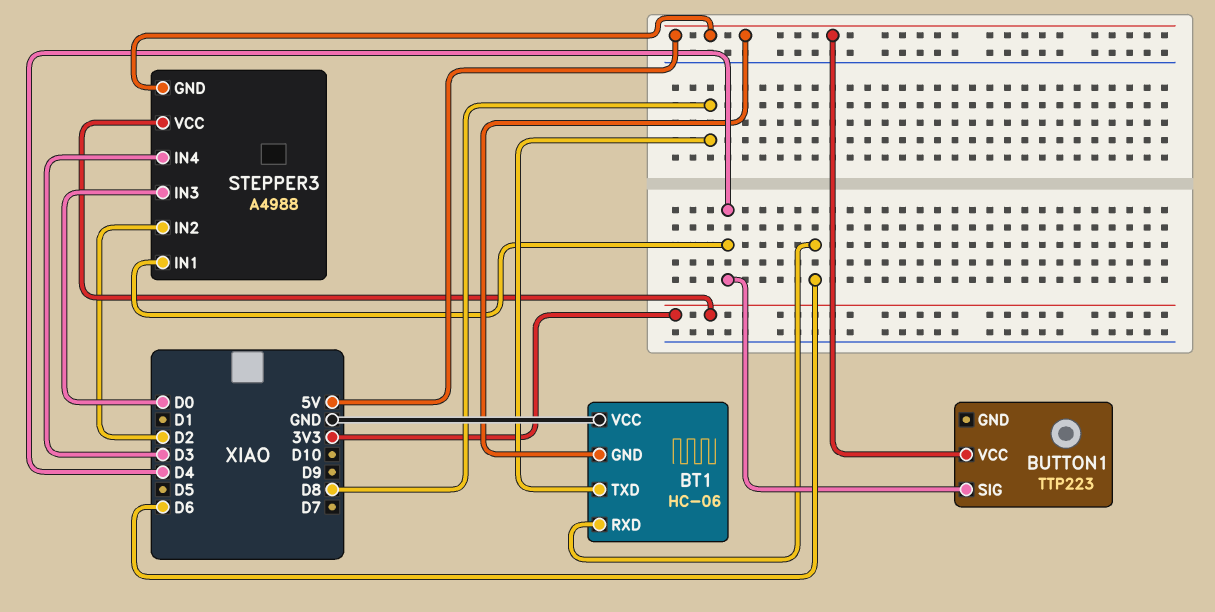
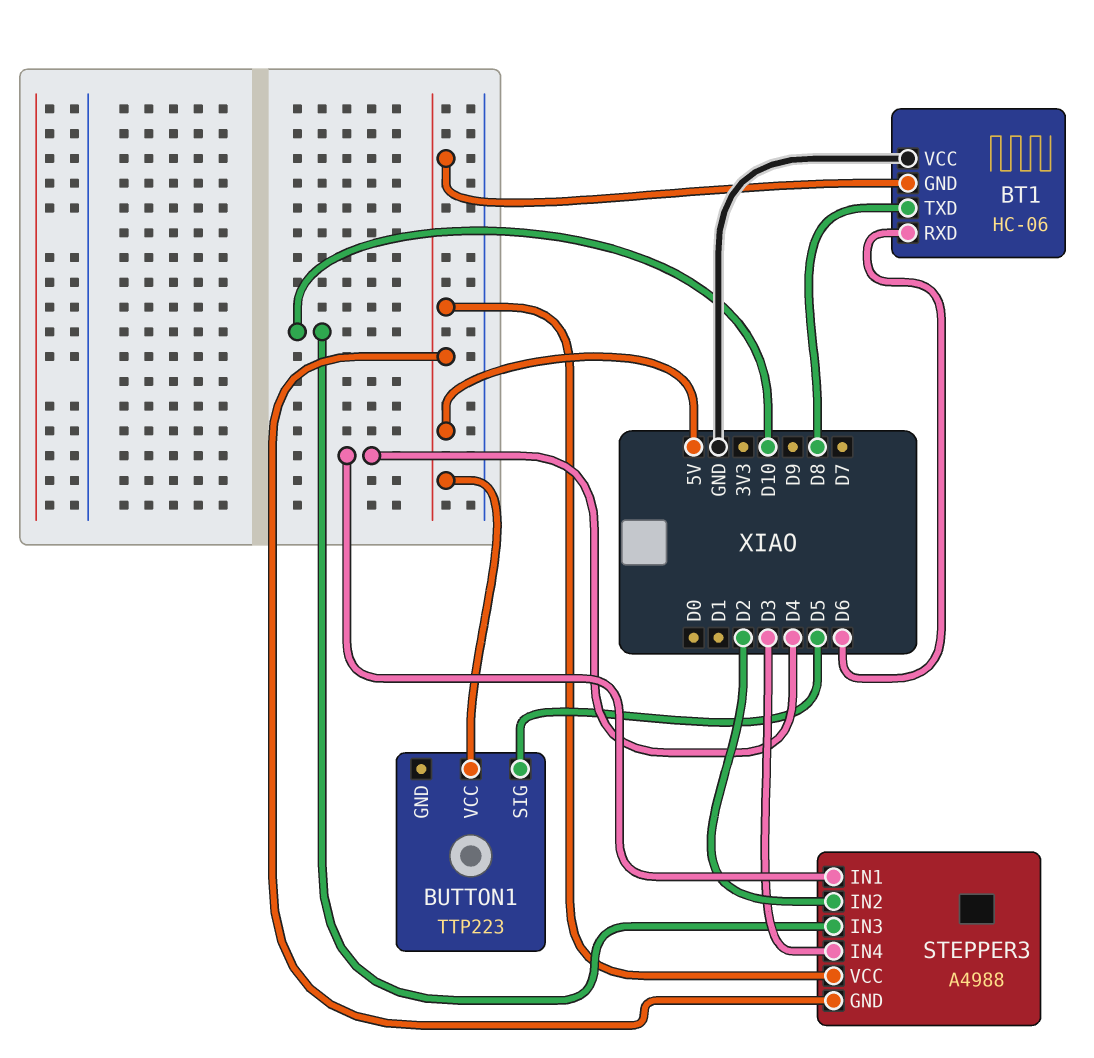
BUTTON1 pin SIG: D4 -> D5
STEPPER3 pin IN3: D0 -> D10
STEPPER3 pin VCC: 3V3 -> 5V

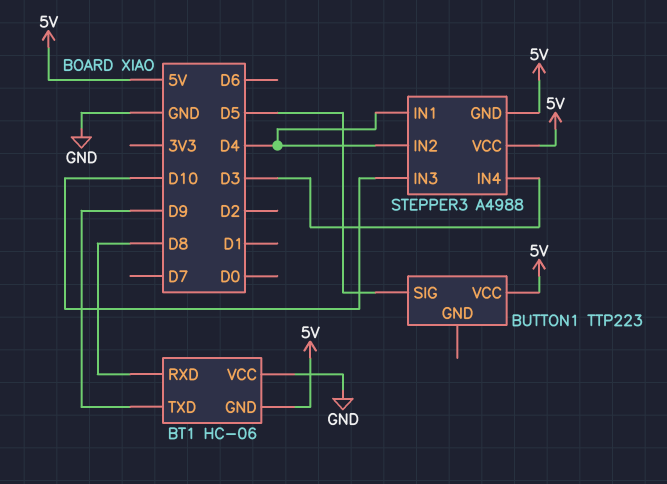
BT1 pin RXD: D6 -> D8
BT1 pin TXD: D8 -> D9
STEPPER3 pin IN2: D2 -> D4

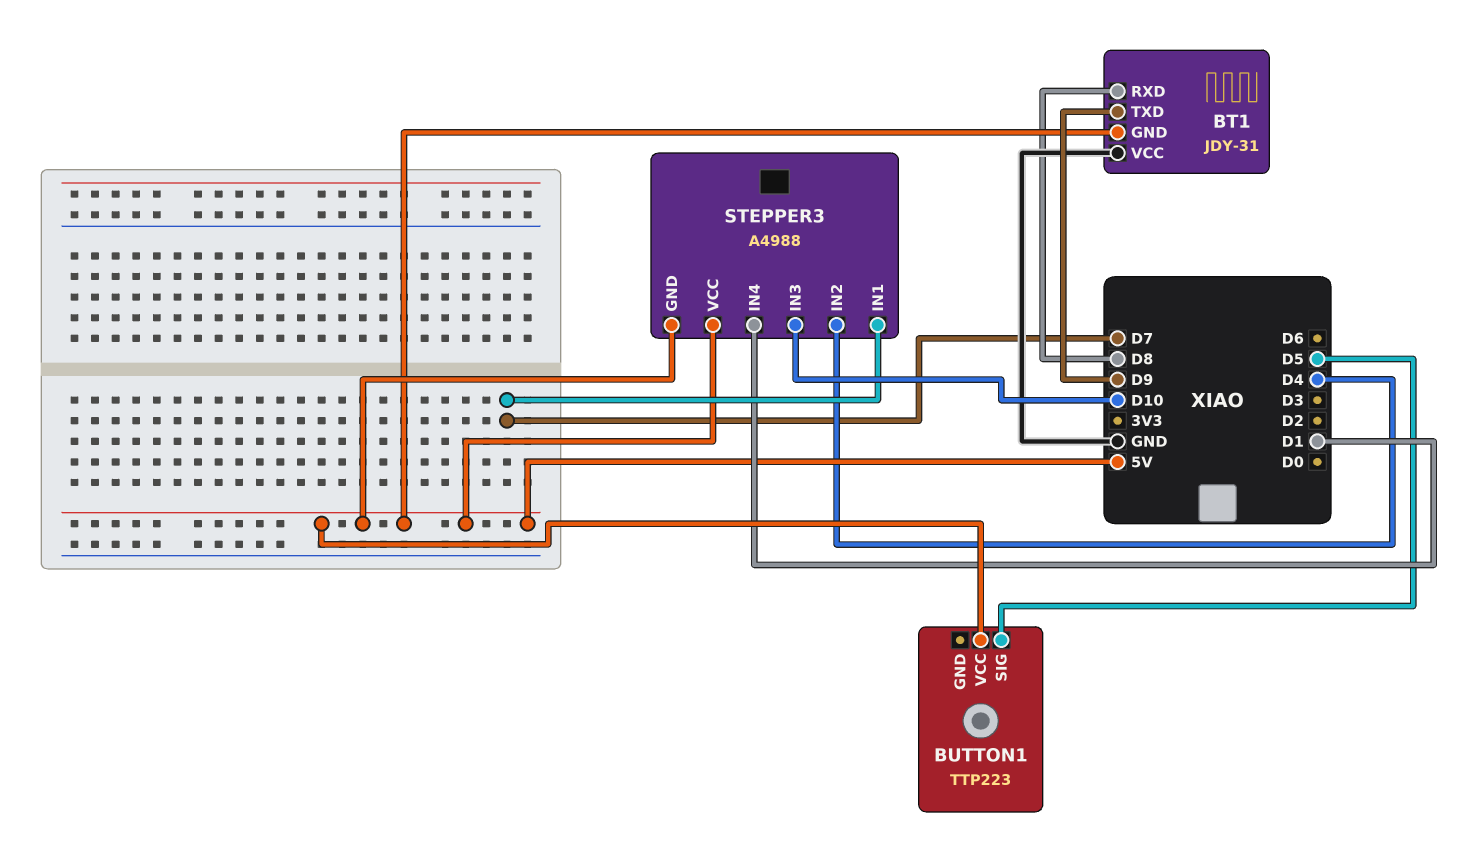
BT1: HC-06 -> JDY-31
STEPPER3 pin IN1: D4 -> D7
STEPPER3 pin IN4: D3 -> D1

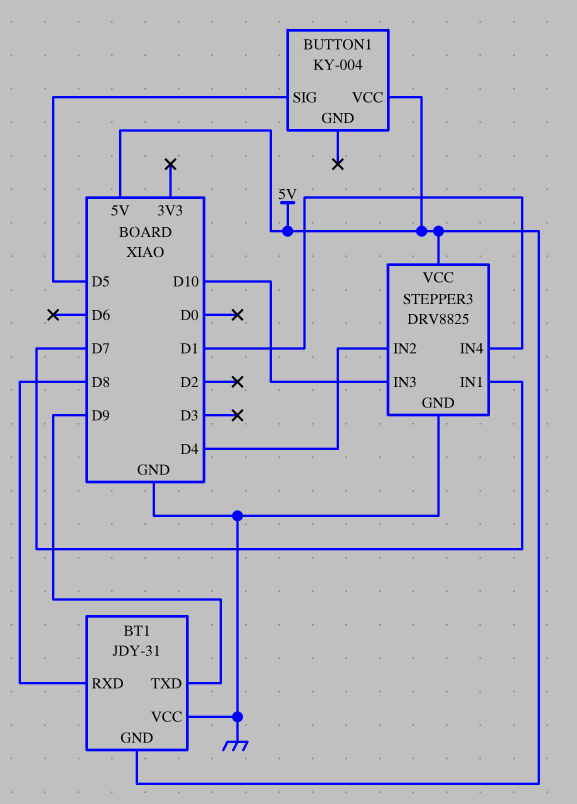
BUTTON1: TTP223 -> KY-004
STEPPER3: A4988 -> DRV8825
STEPPER3 pin GND: 5V -> GND

